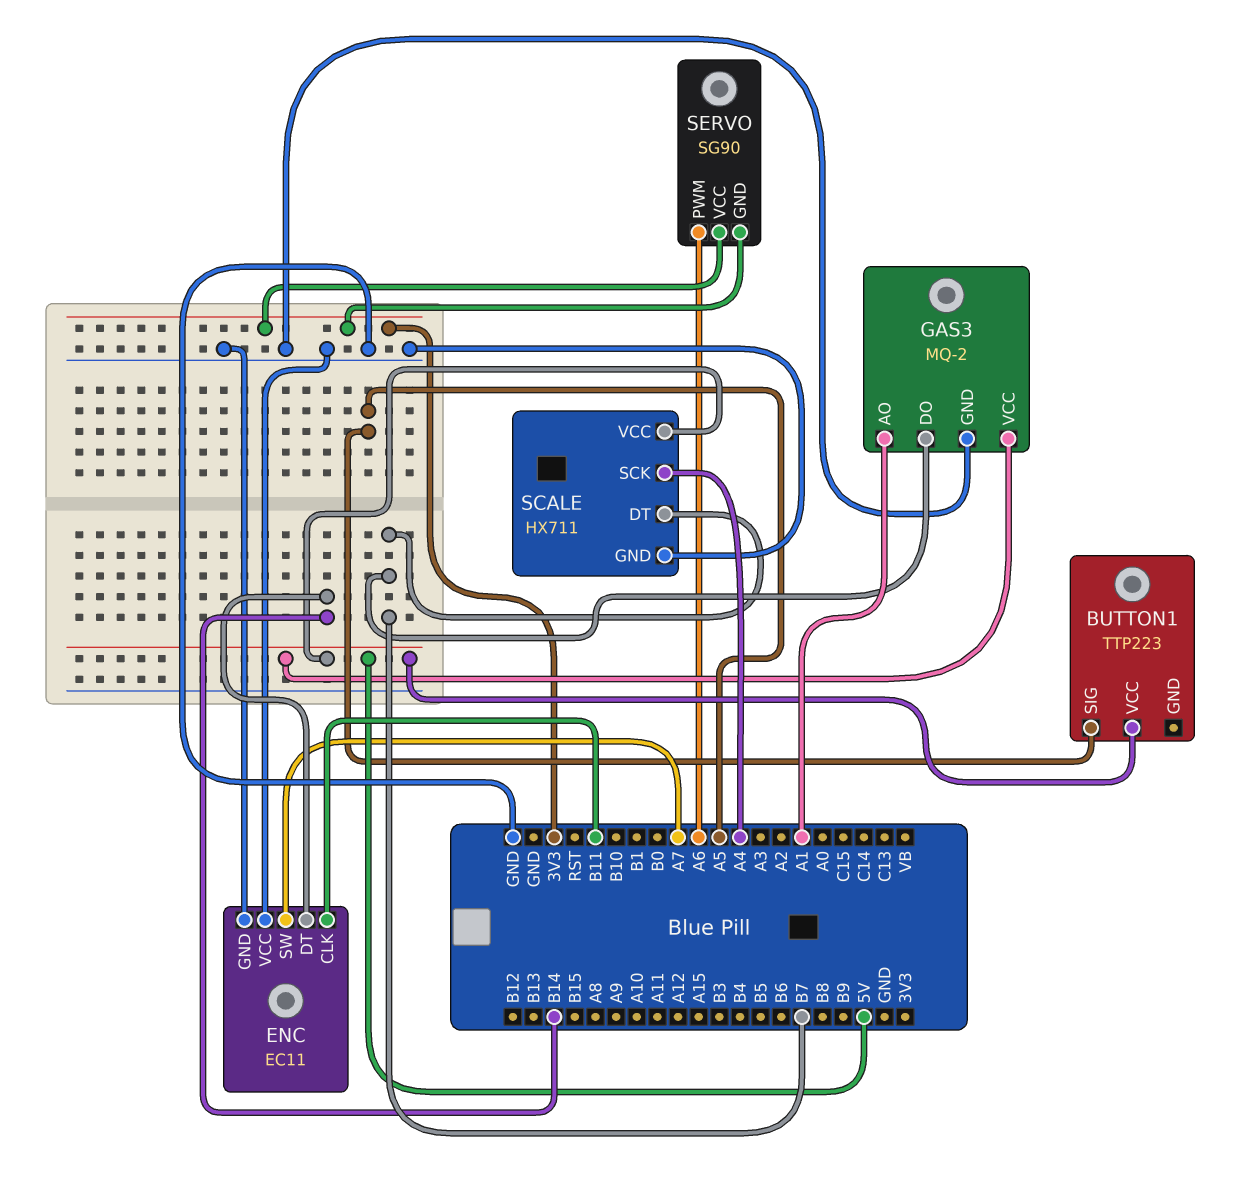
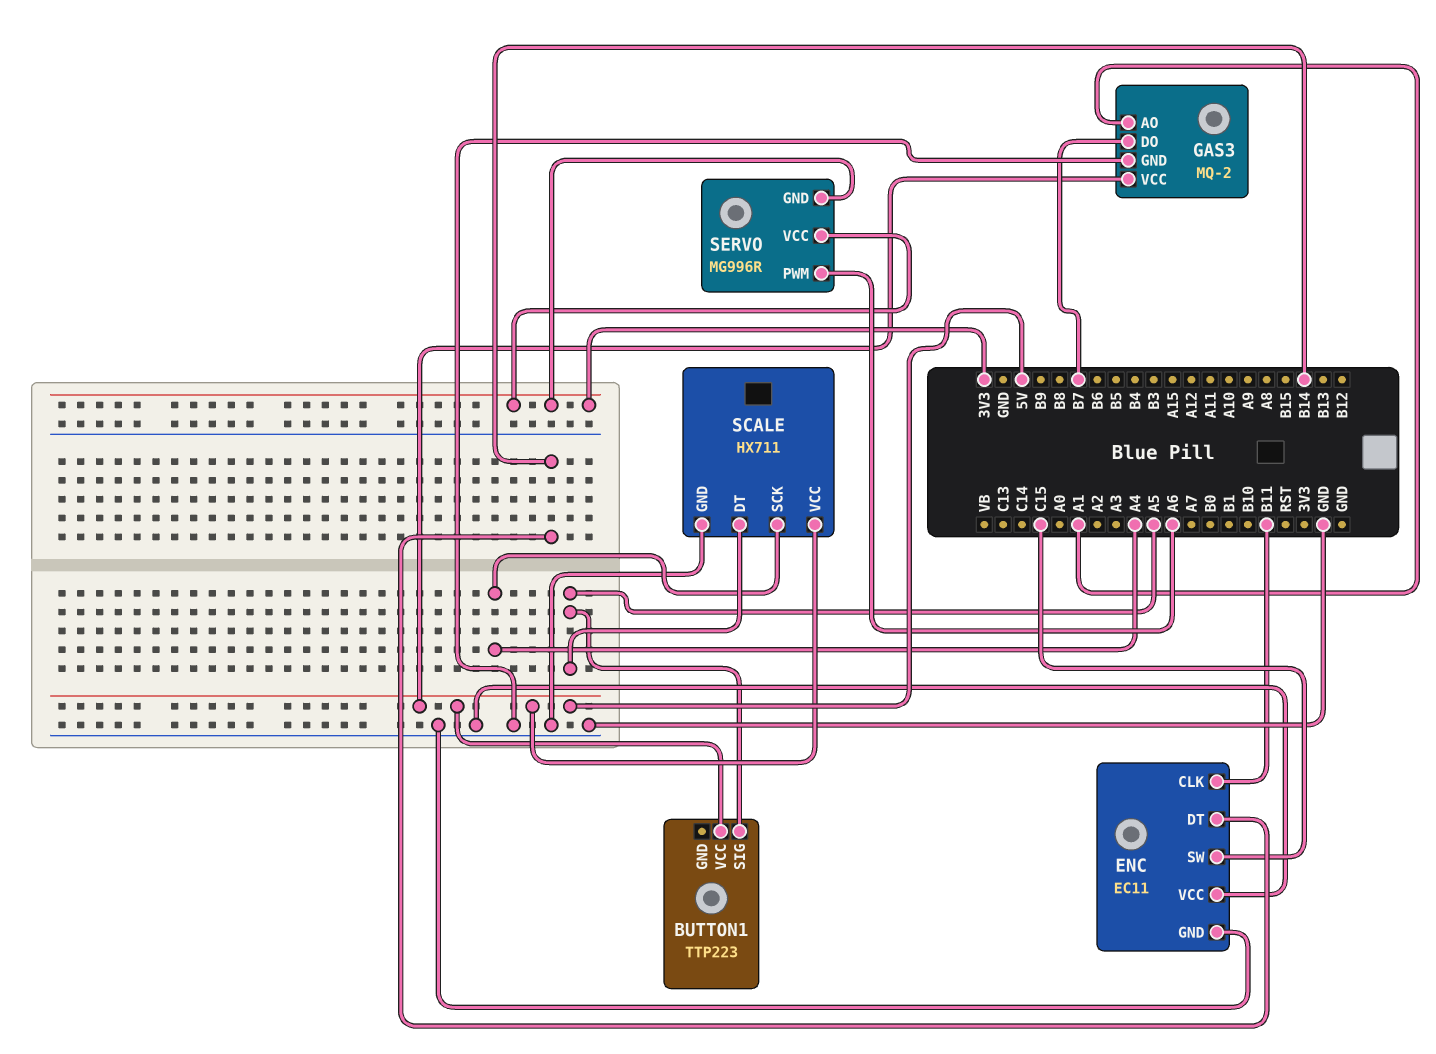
ENC pin SW: A7 -> C15
SCALE pin DT: B7 -> A5
SERVO: SG90 -> MG996R

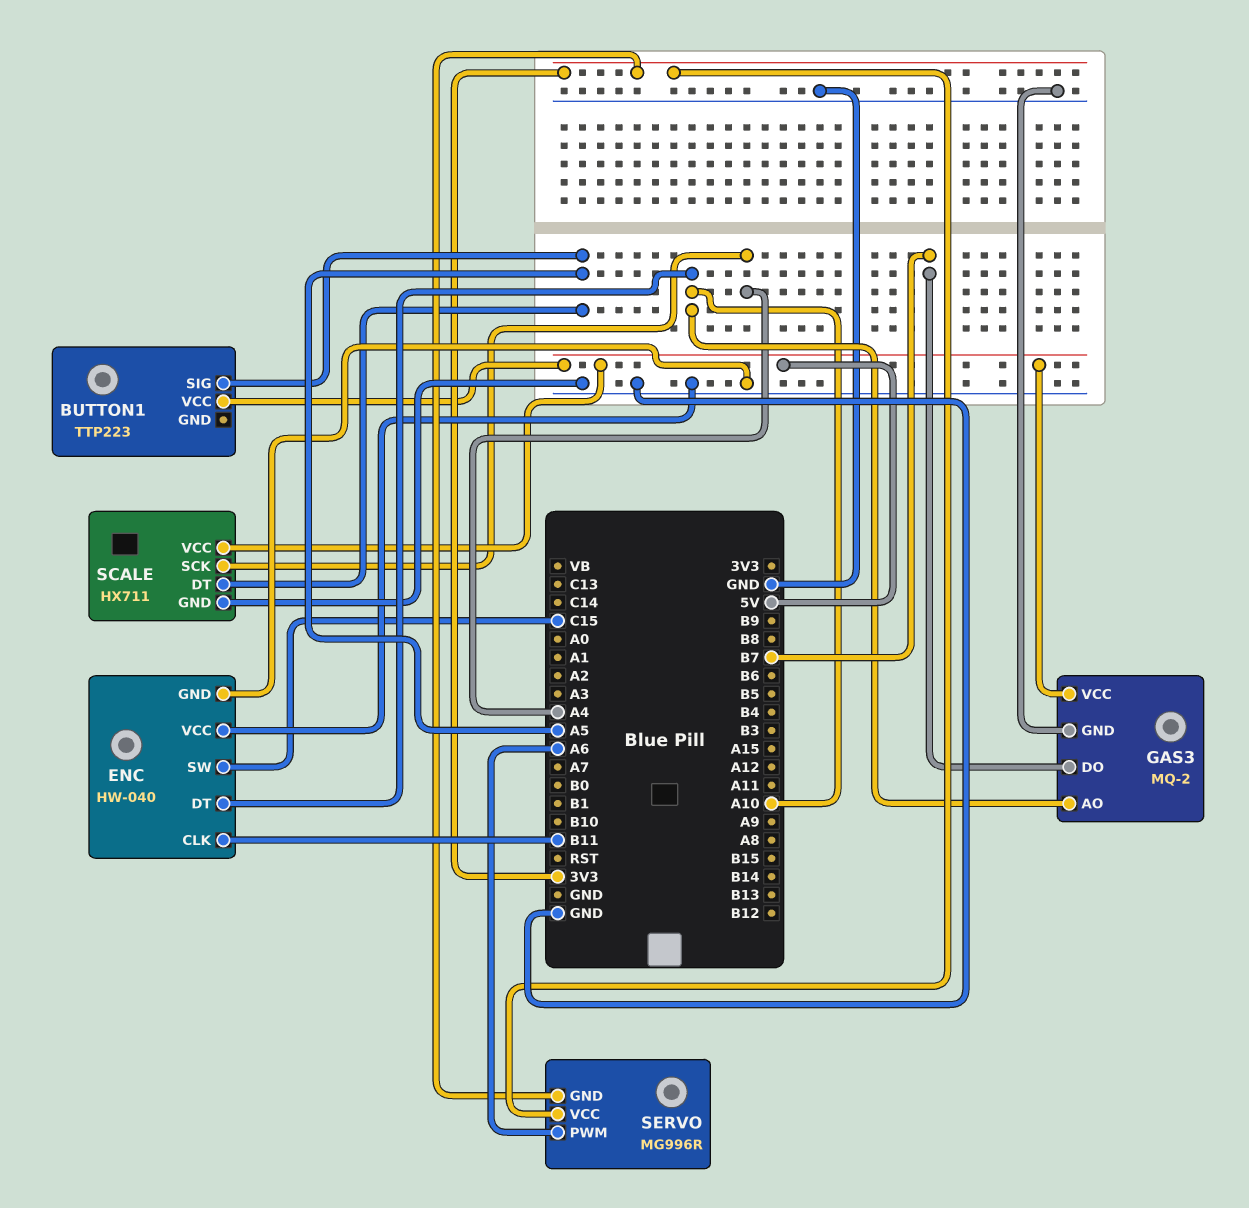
ENC: EC11 -> HW-040
ENC pin DT: B14 -> A10
GAS3 pin AO: A1 -> A10

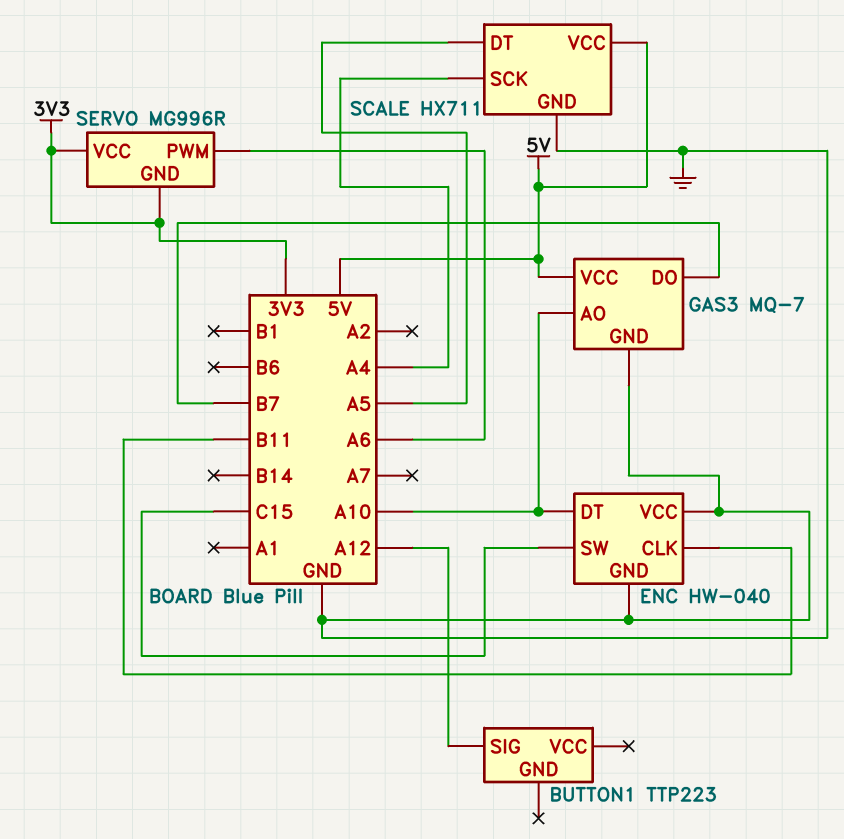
BUTTON1 pin SIG: A5 -> A12
BUTTON1 pin VCC: 5V -> none
GAS3: MQ-2 -> MQ-7

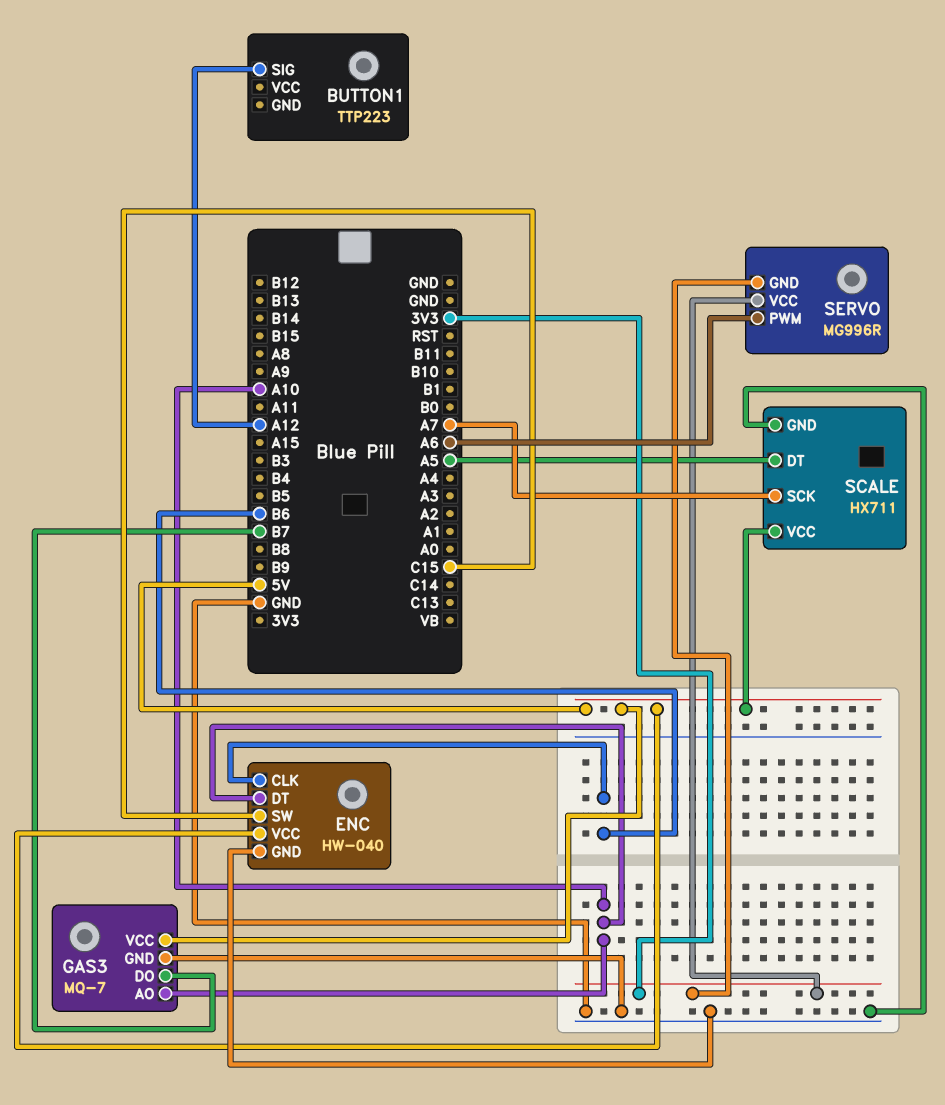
ENC pin CLK: B11 -> B6
ENC pin VCC: GND -> 5V
SCALE pin SCK: A4 -> A7

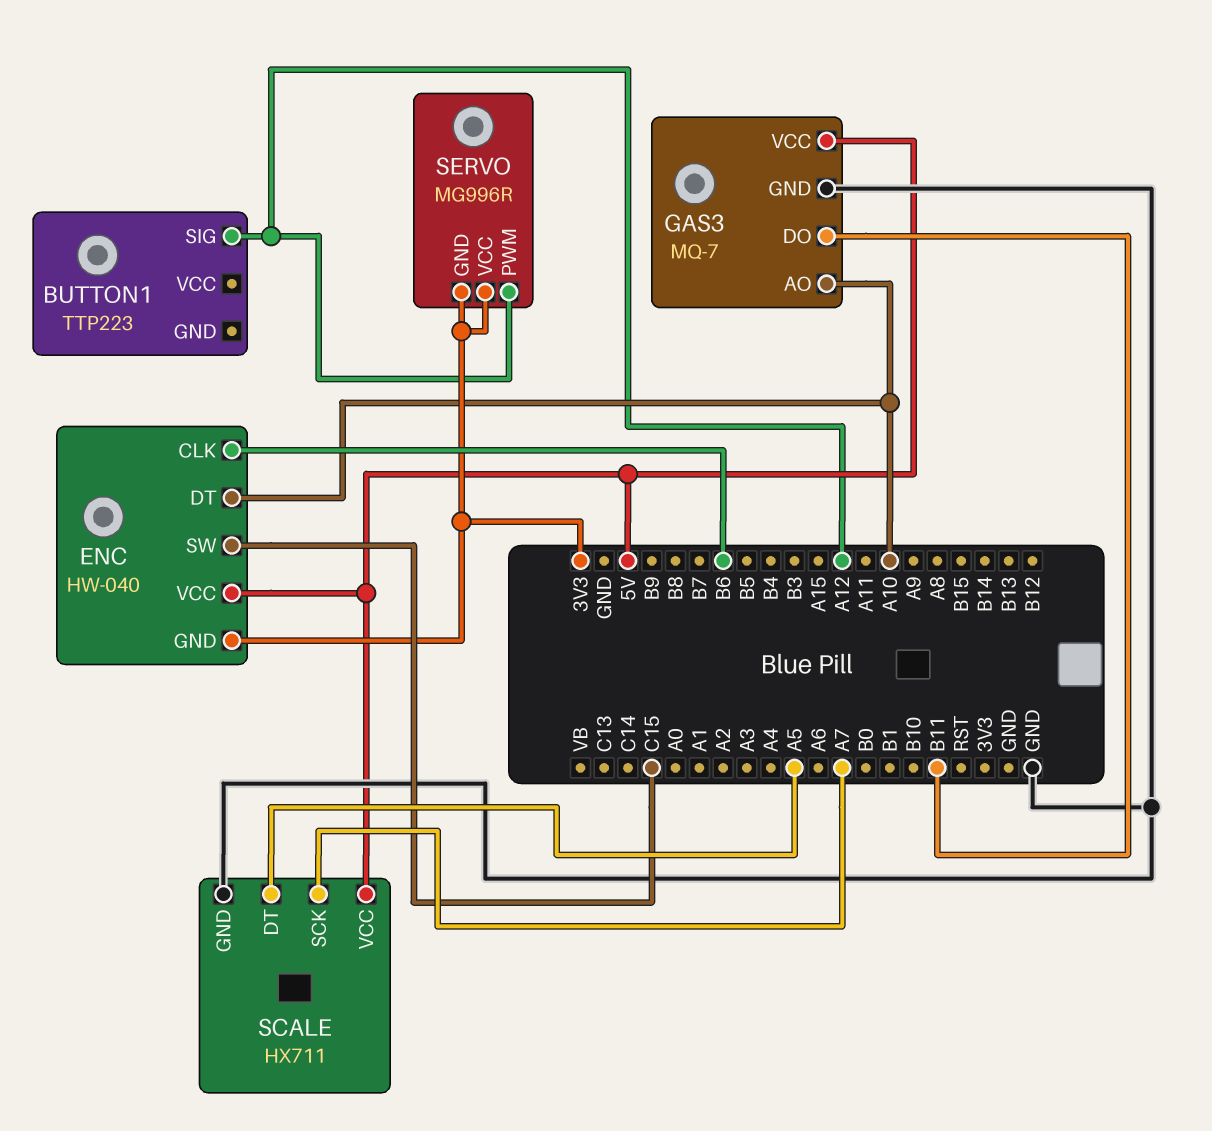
ENC pin GND: GND -> 3V3
GAS3 pin DO: B7 -> B11
SERVO pin PWM: A6 -> A12

